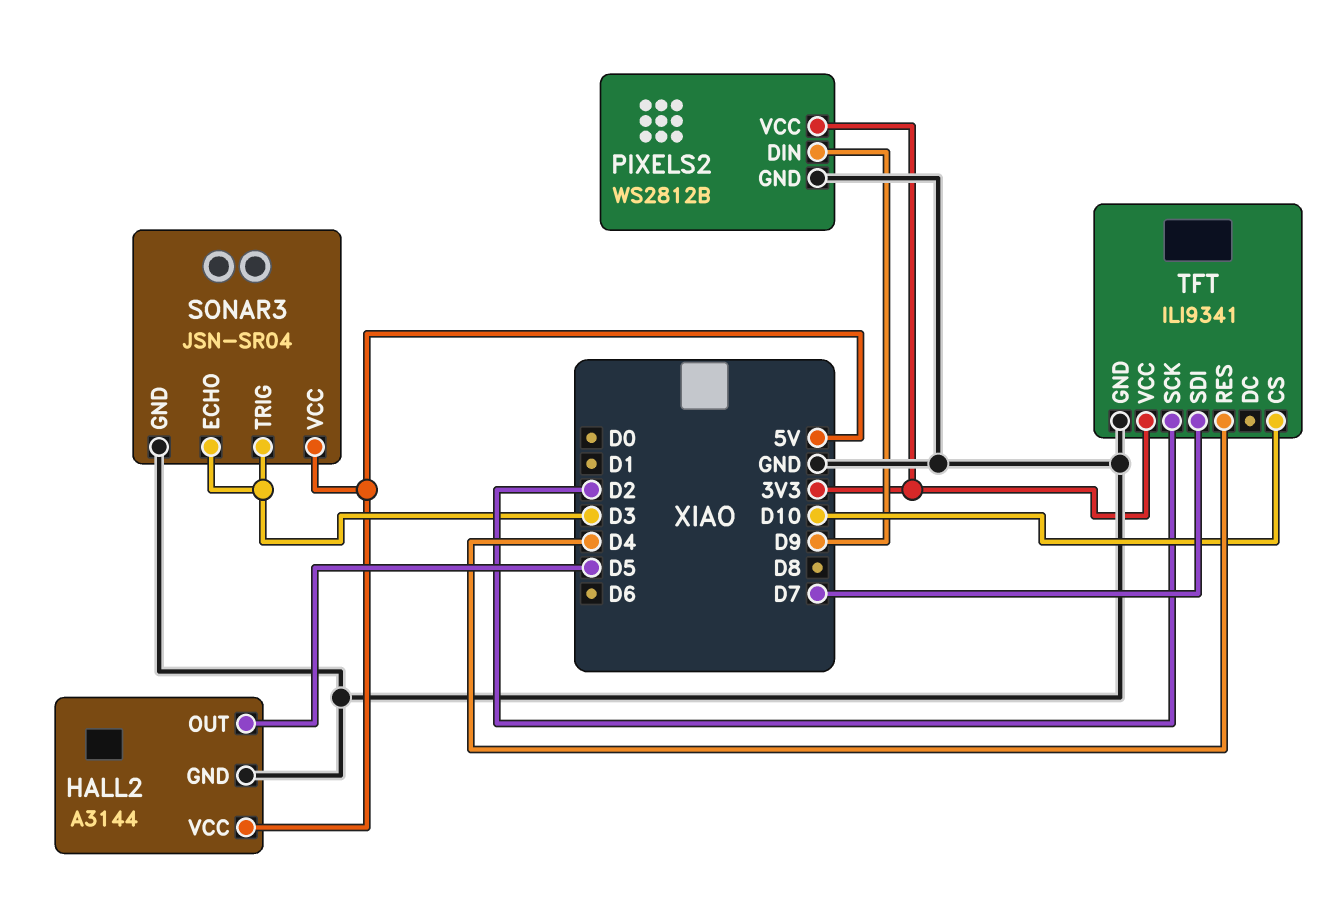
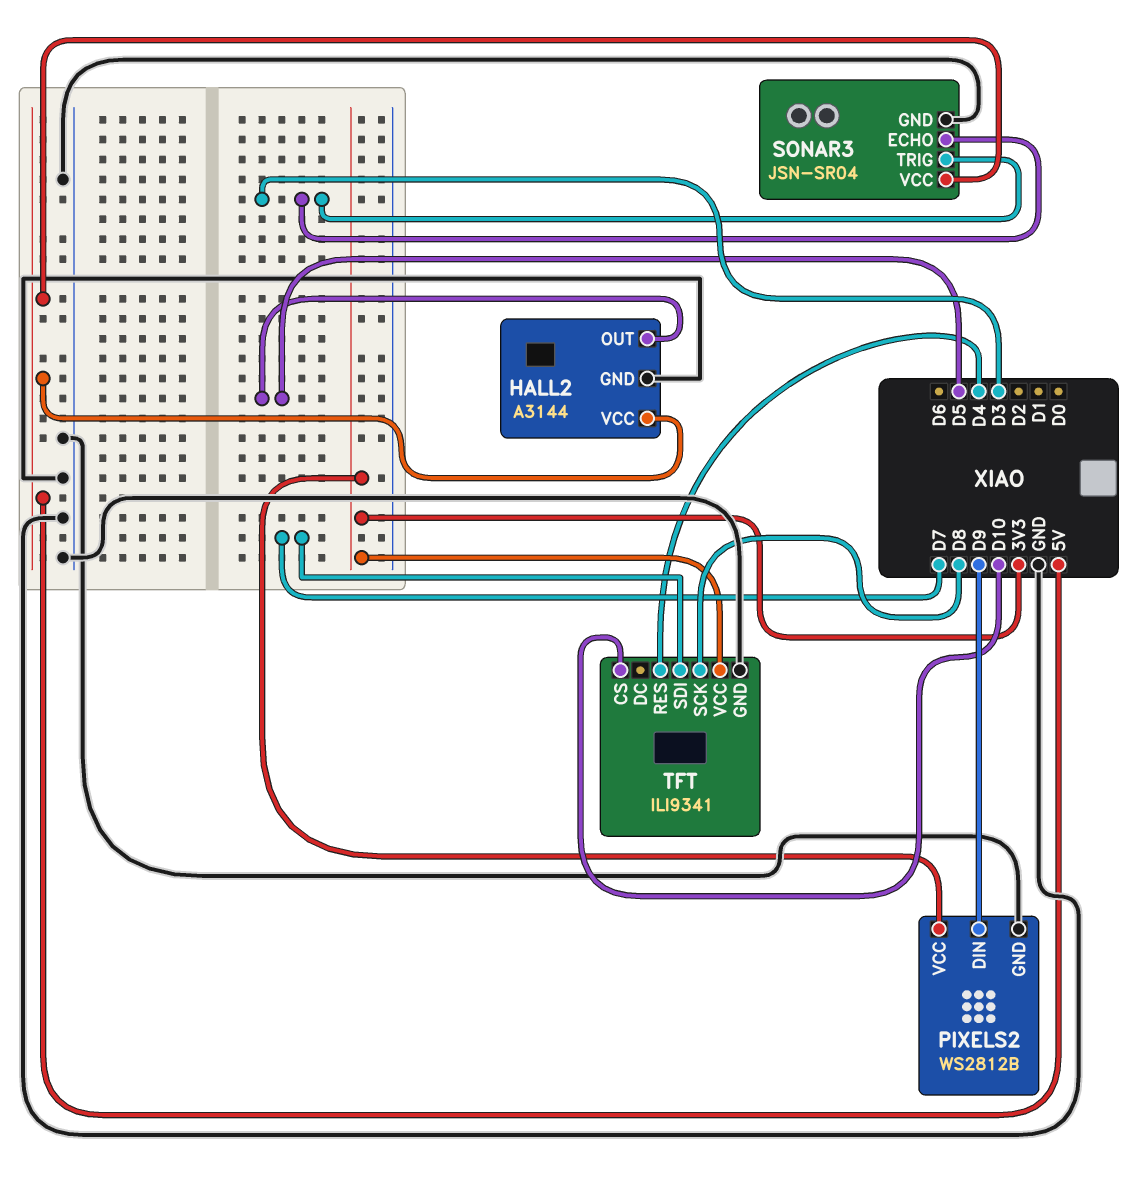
TFT pin SCK: D2 -> D8

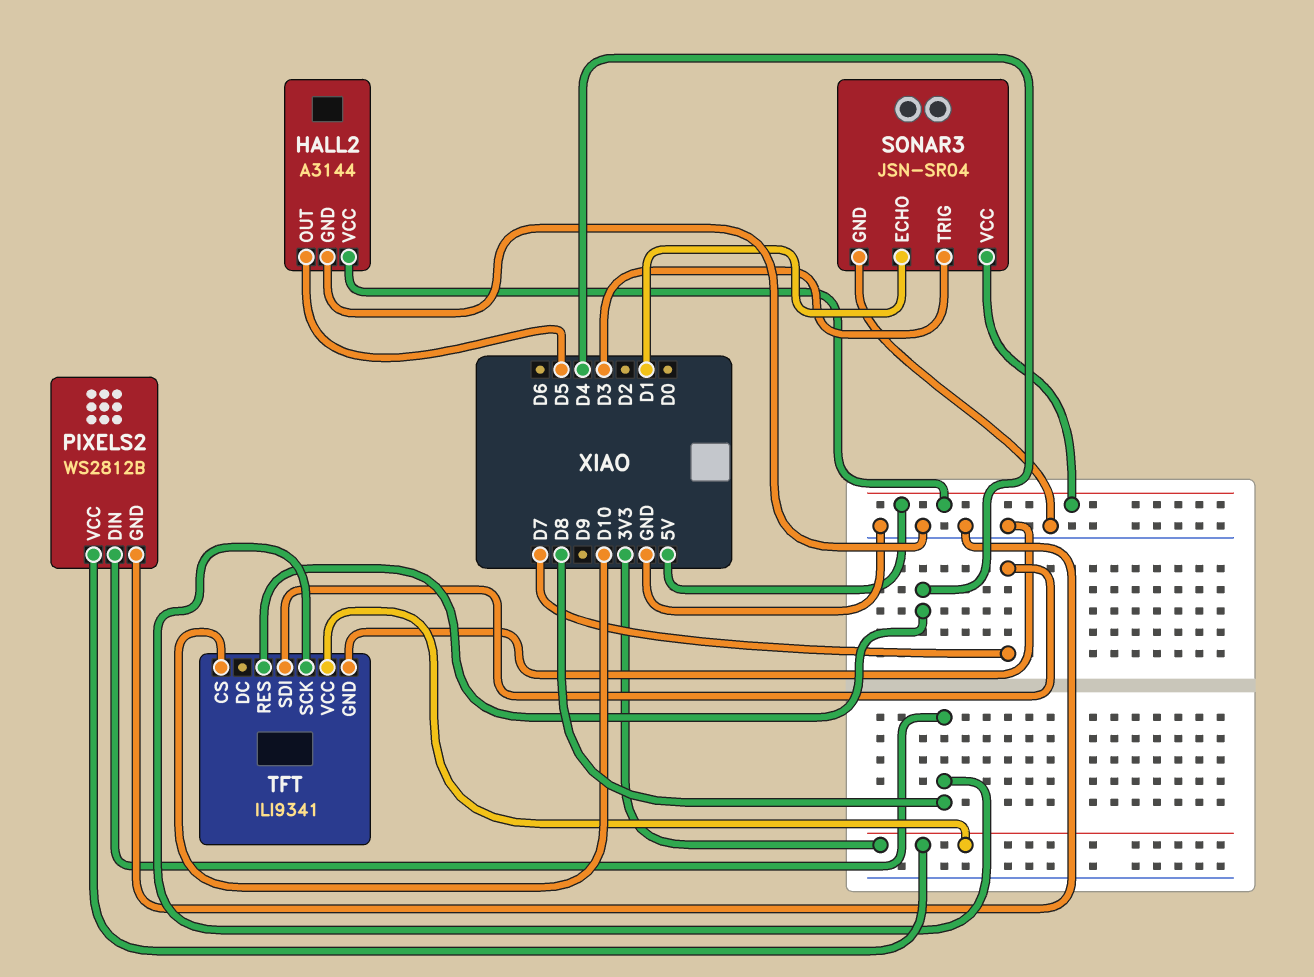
PIXELS2 pin DIN: D9 -> D8
SONAR3 pin ECHO: D3 -> D1

